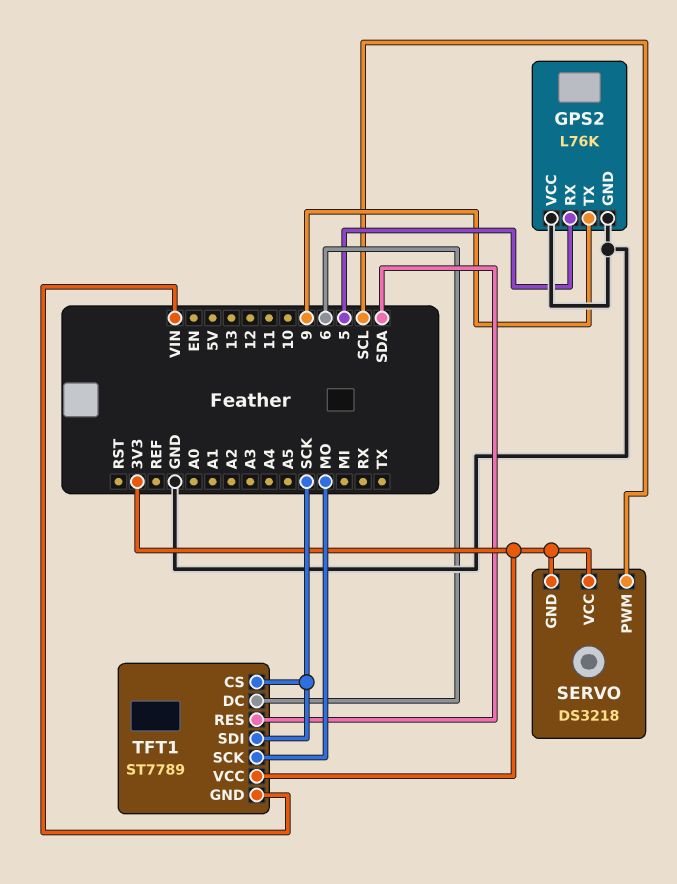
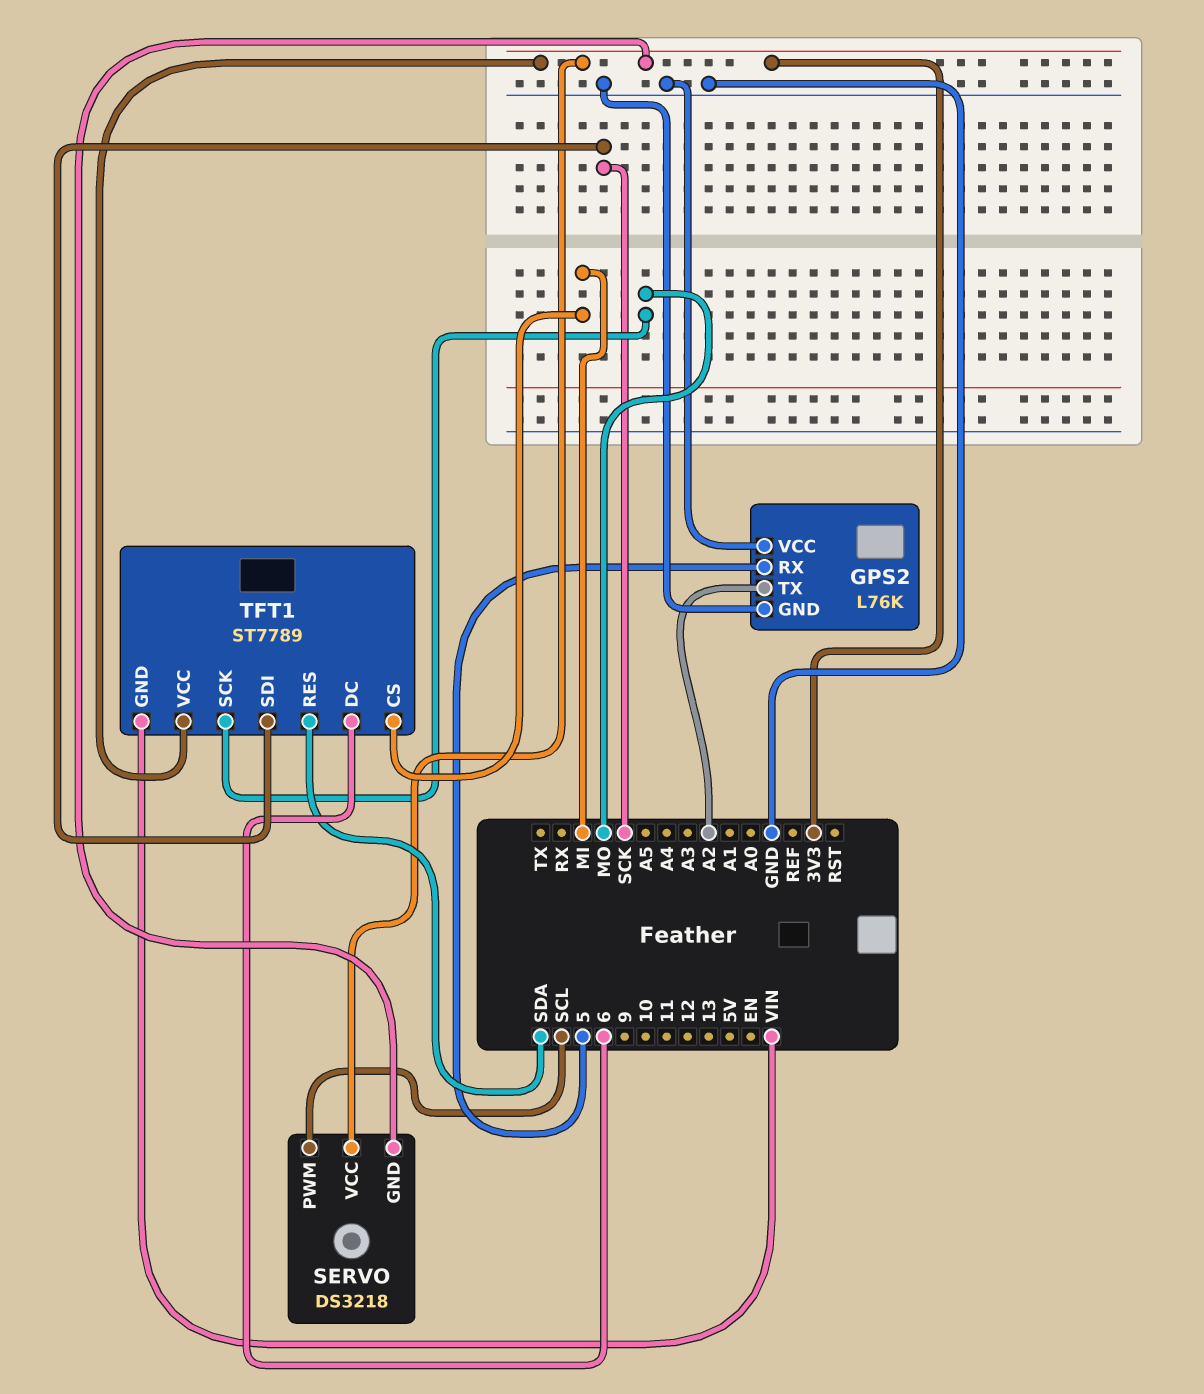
GPS2 pin TX: 9 -> A2
TFT1 pin CS: SCK -> MI

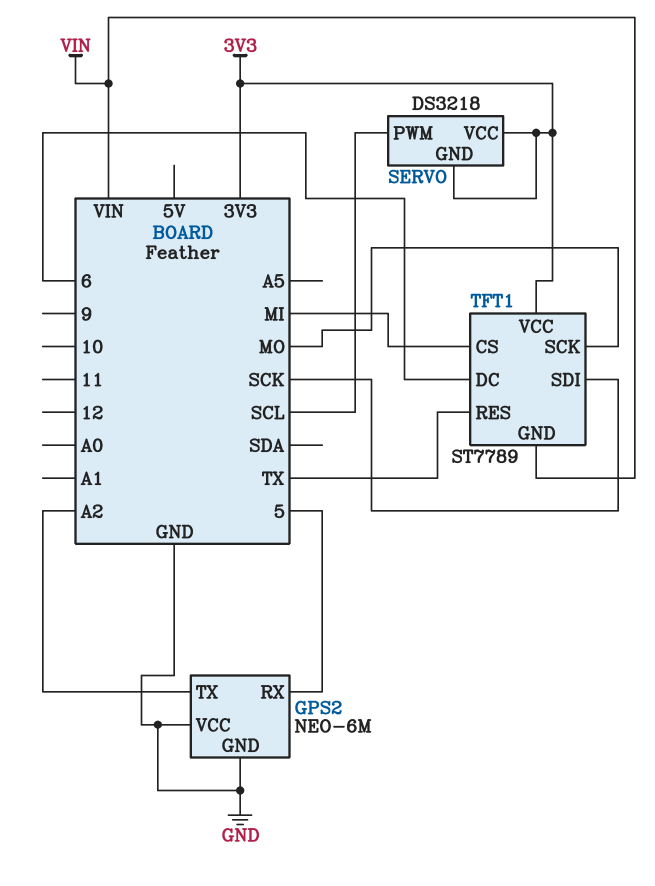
GPS2: L76K -> NEO-6M
TFT1 pin RES: SDA -> TX

